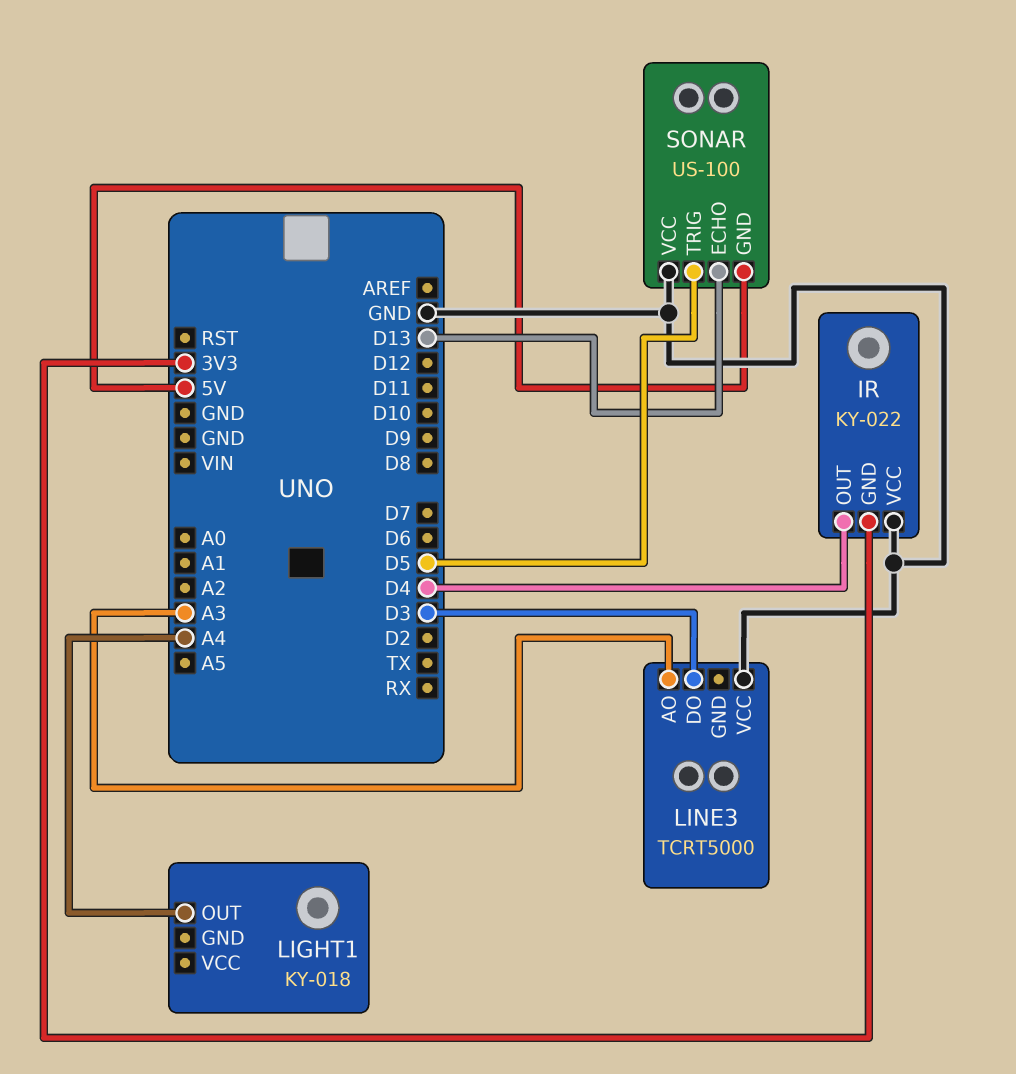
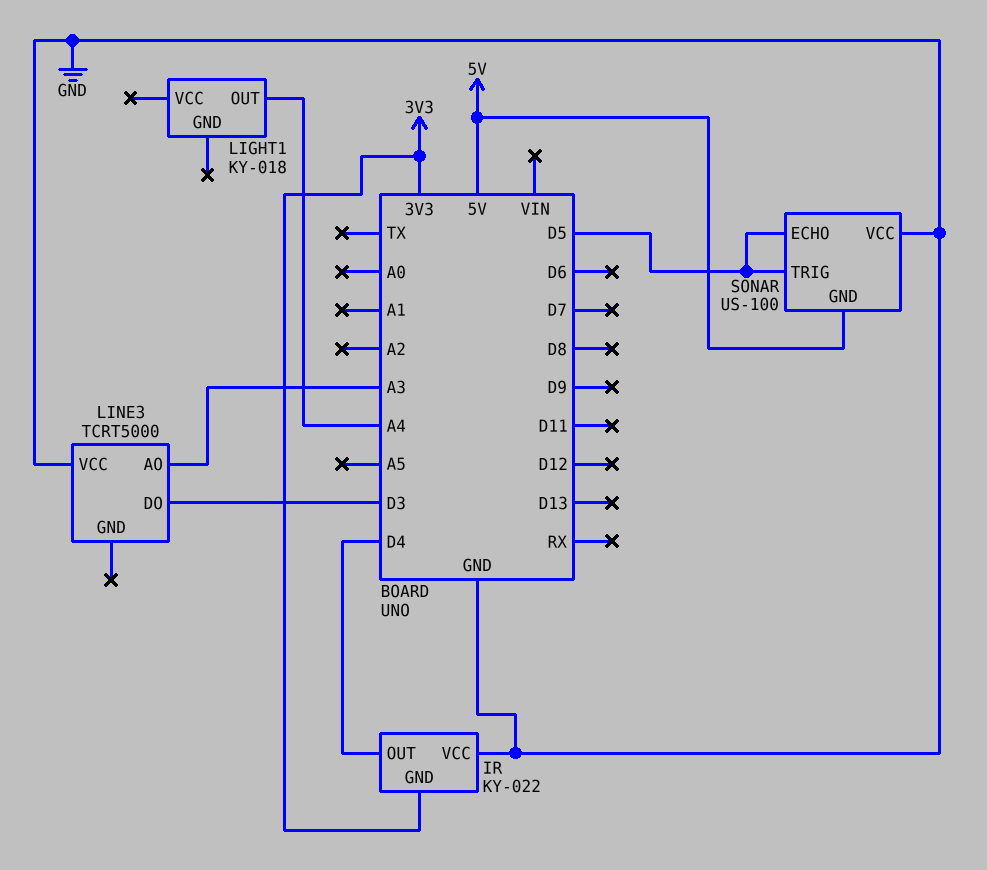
SONAR pin ECHO: D13 -> D5

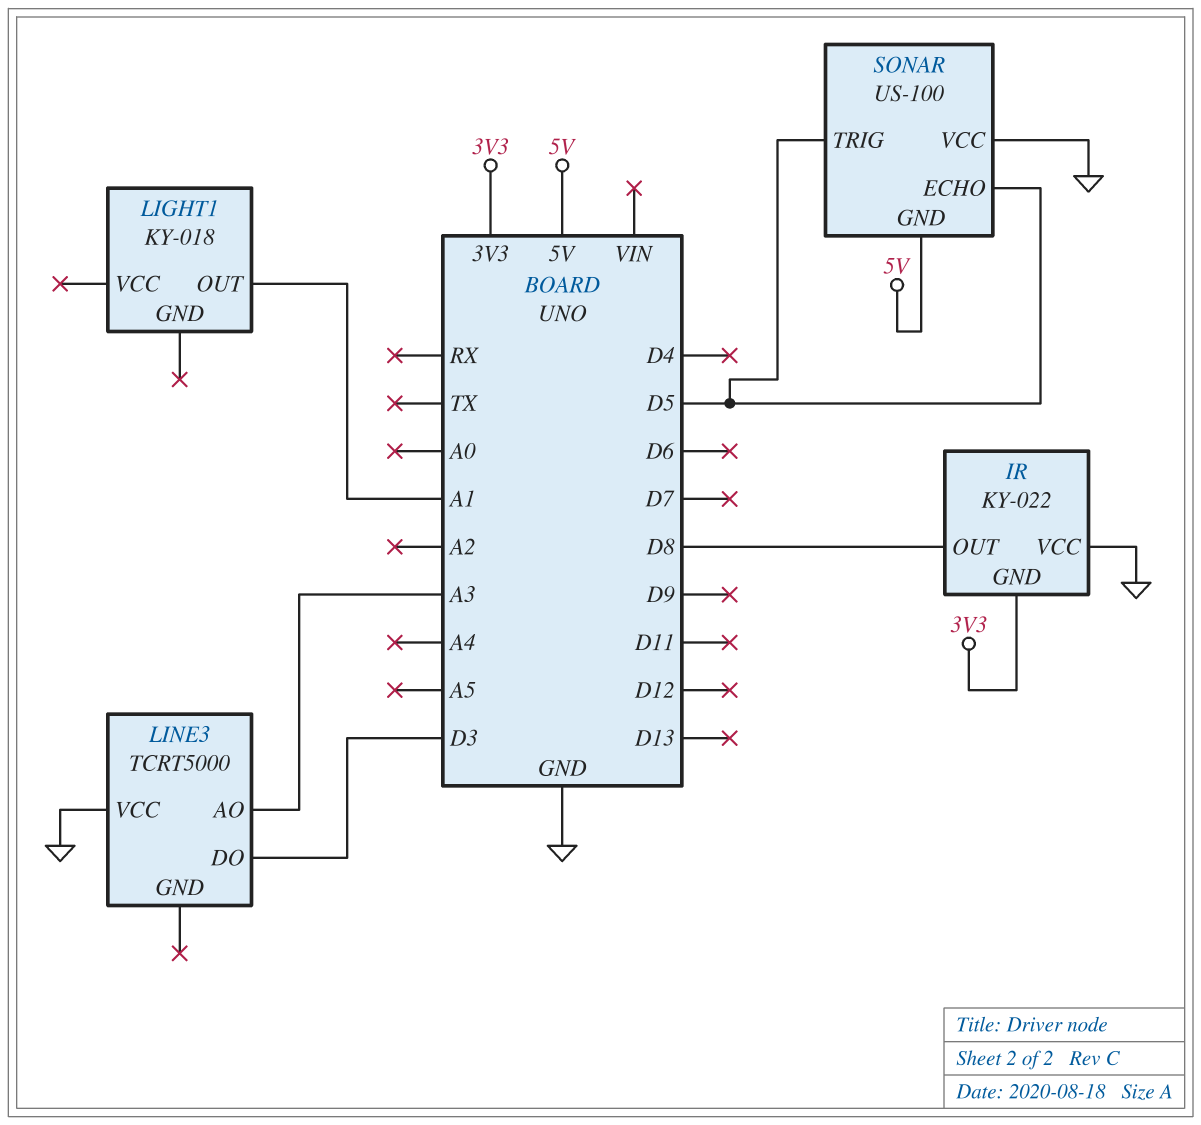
IR pin OUT: D4 -> D8
LIGHT1 pin OUT: A4 -> A1

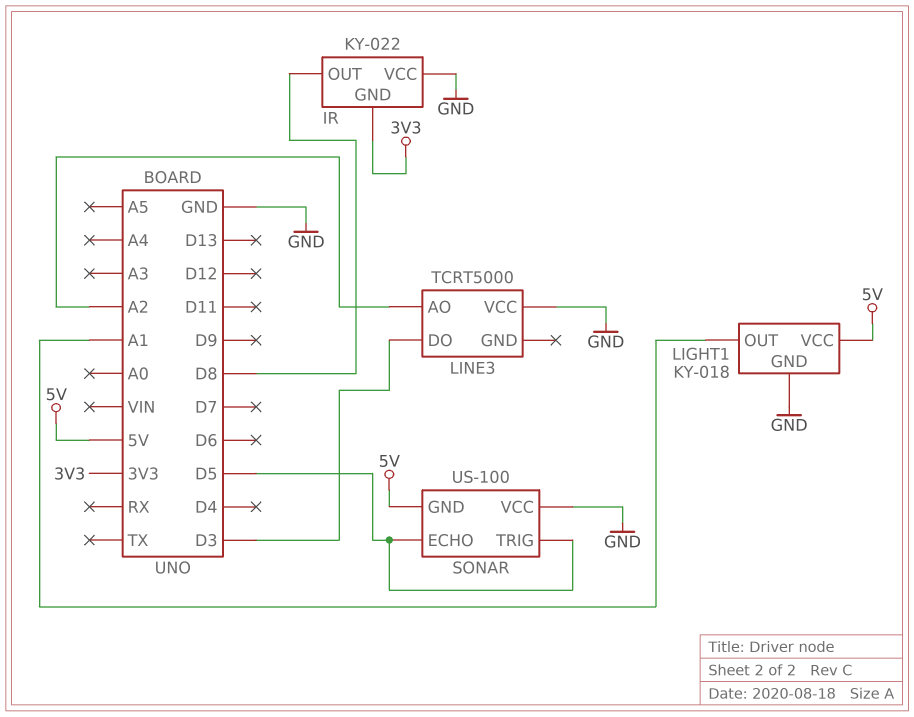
LIGHT1 pin GND: none -> GND
LIGHT1 pin VCC: none -> 5V
LINE3 pin AO: A3 -> A2

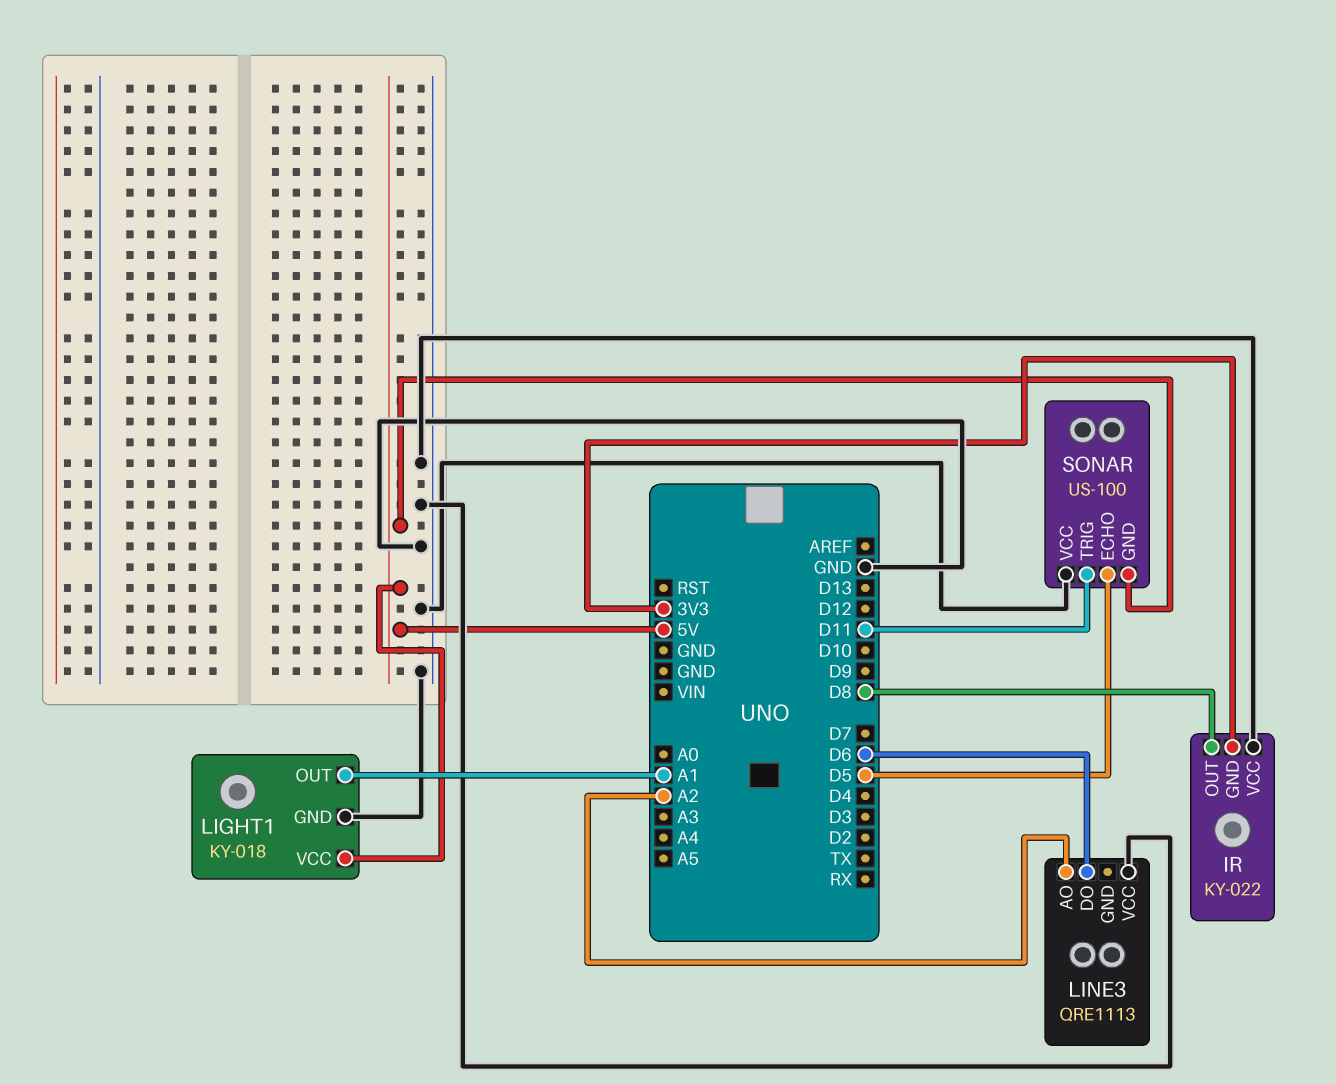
LINE3: TCRT5000 -> QRE1113
LINE3 pin DO: D3 -> D6
SONAR pin TRIG: D5 -> D11

